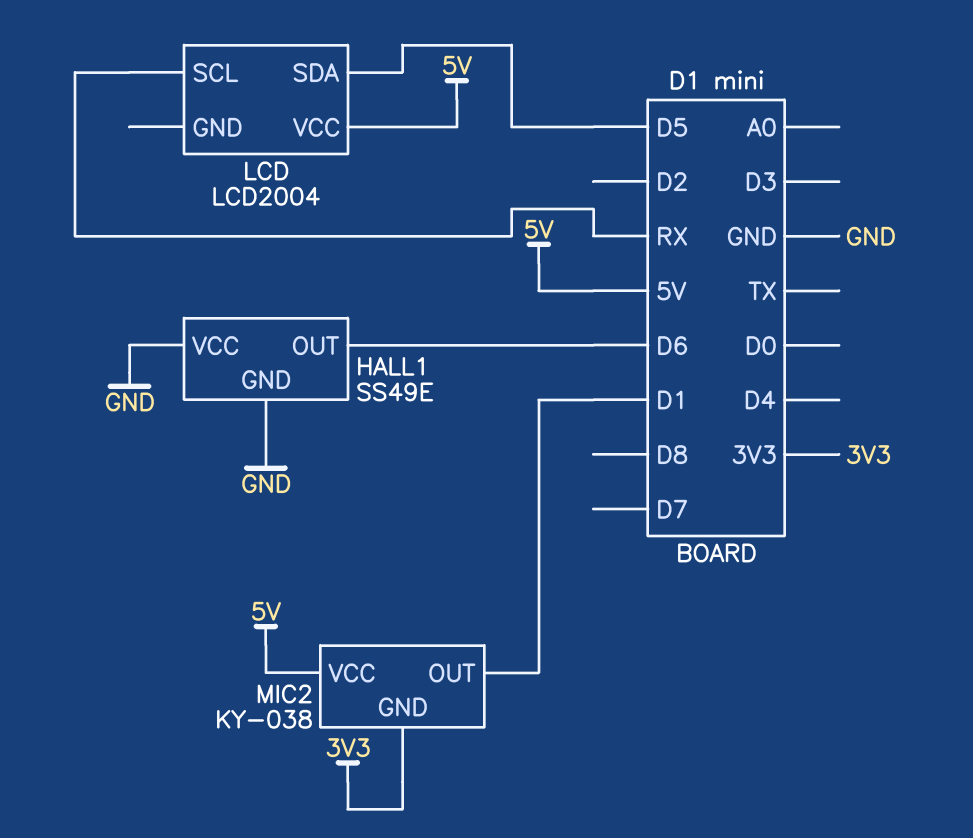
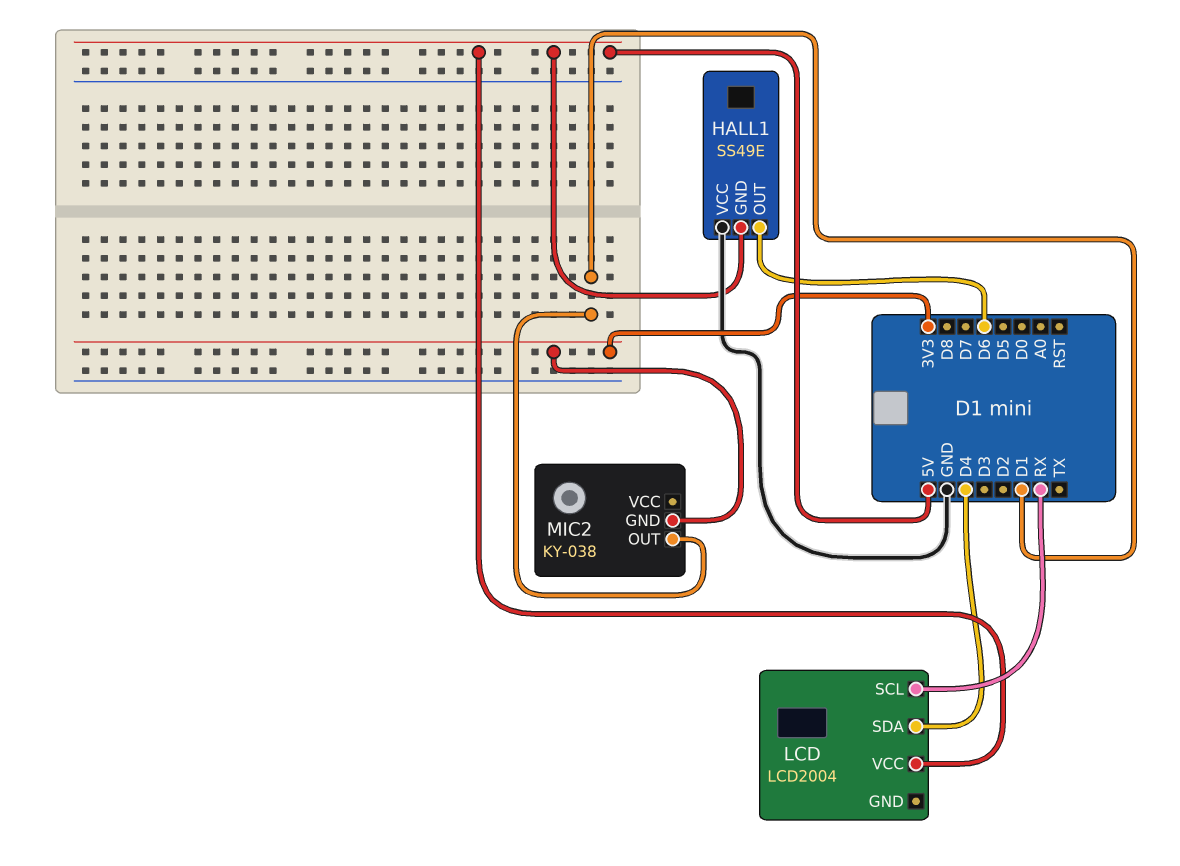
HALL1 pin GND: GND -> 5V
LCD pin SDA: D5 -> D4
MIC2 pin VCC: 5V -> none

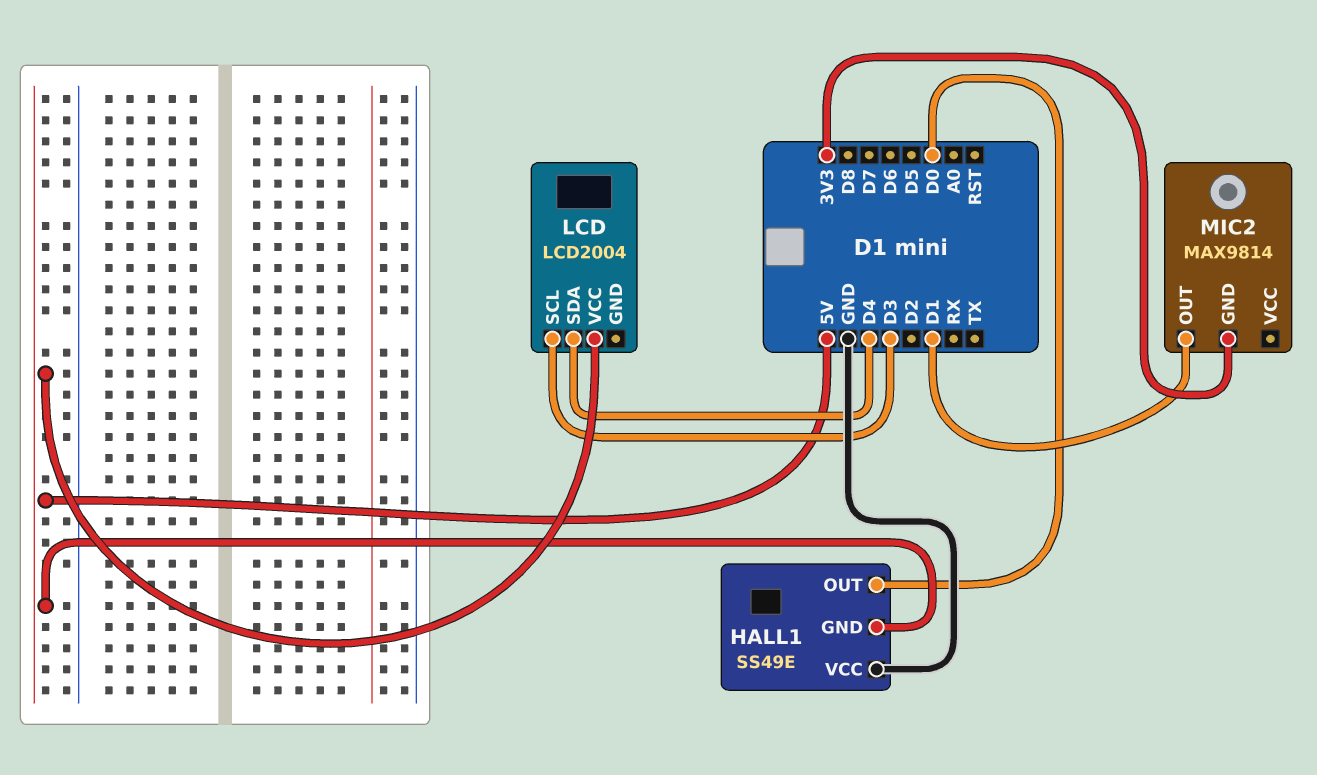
HALL1 pin OUT: D6 -> D0
LCD pin SCL: RX -> D3
MIC2: KY-038 -> MAX9814

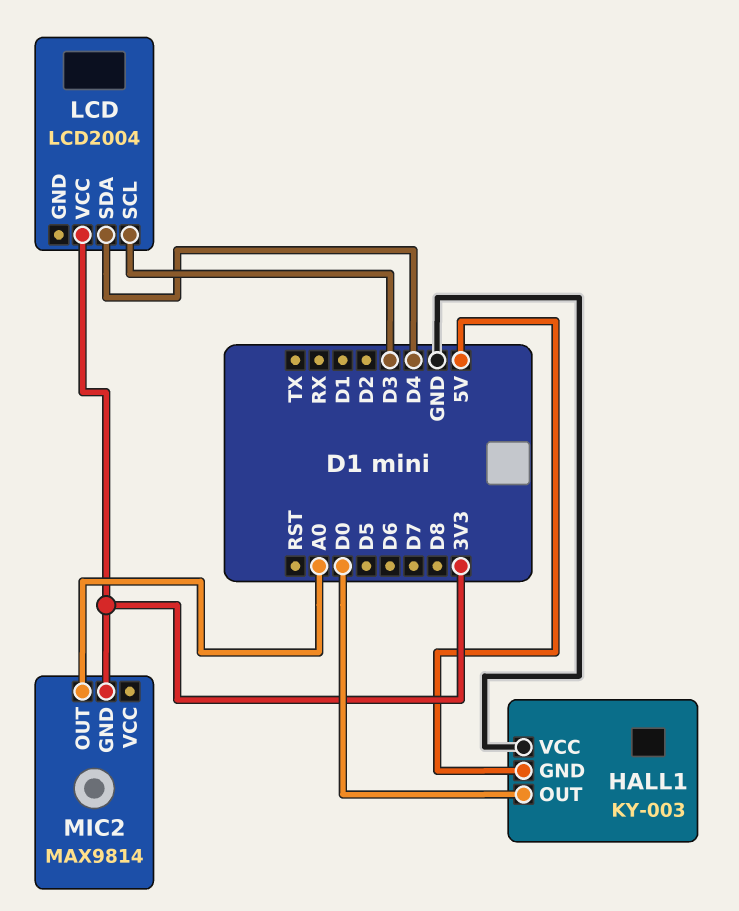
HALL1: SS49E -> KY-003
LCD pin VCC: 5V -> 3V3
MIC2 pin OUT: D1 -> A0

